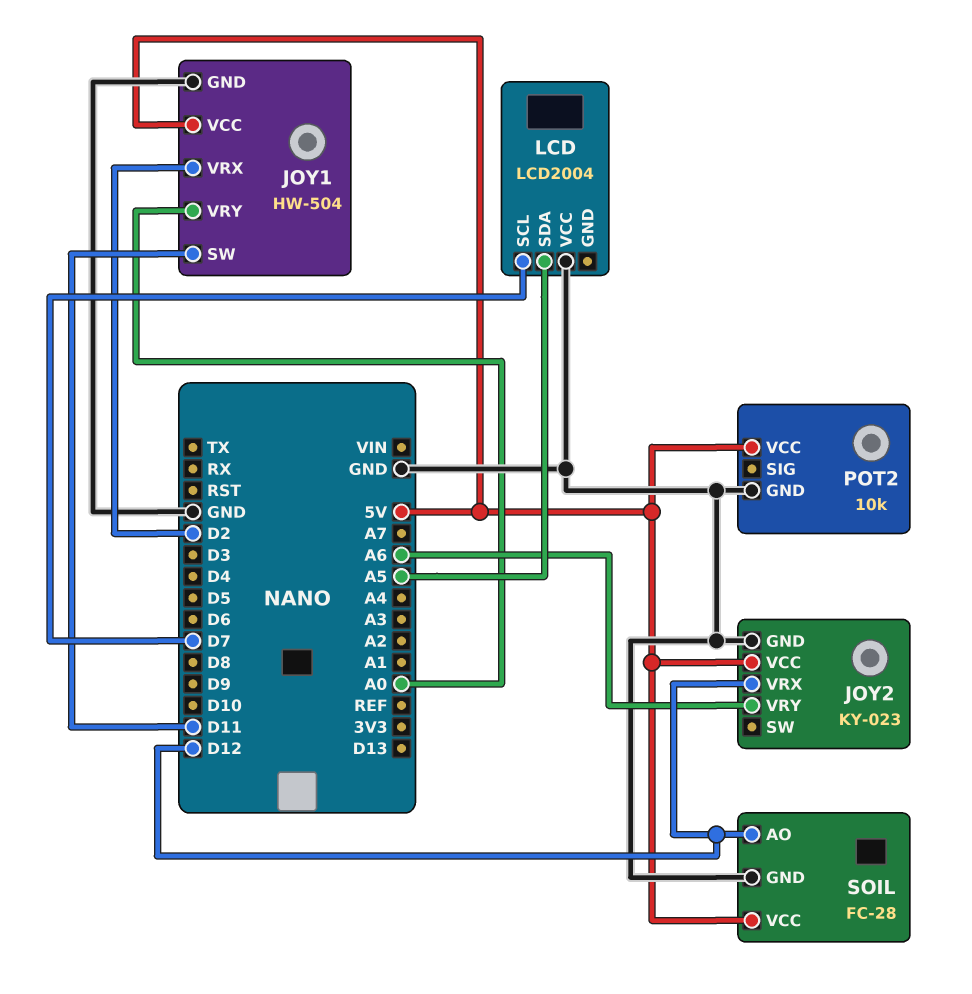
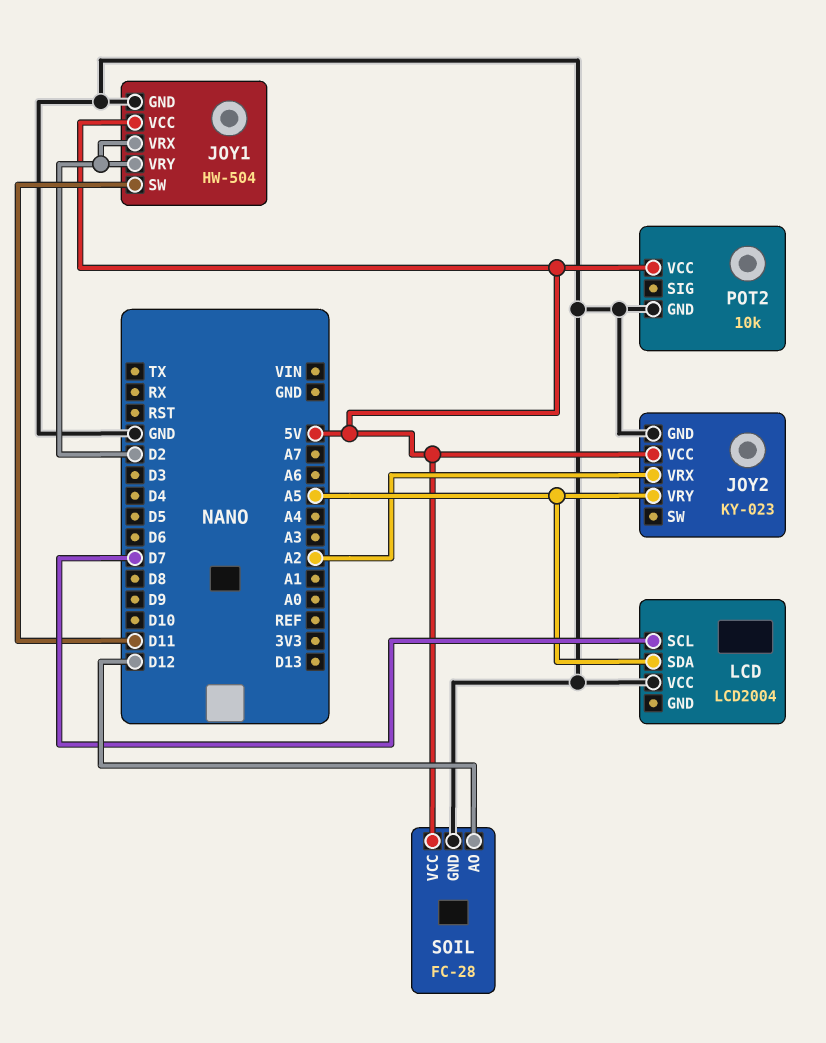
JOY1 pin VRY: A0 -> D2
JOY2 pin VRX: D12 -> A2
JOY2 pin VRY: A6 -> A5

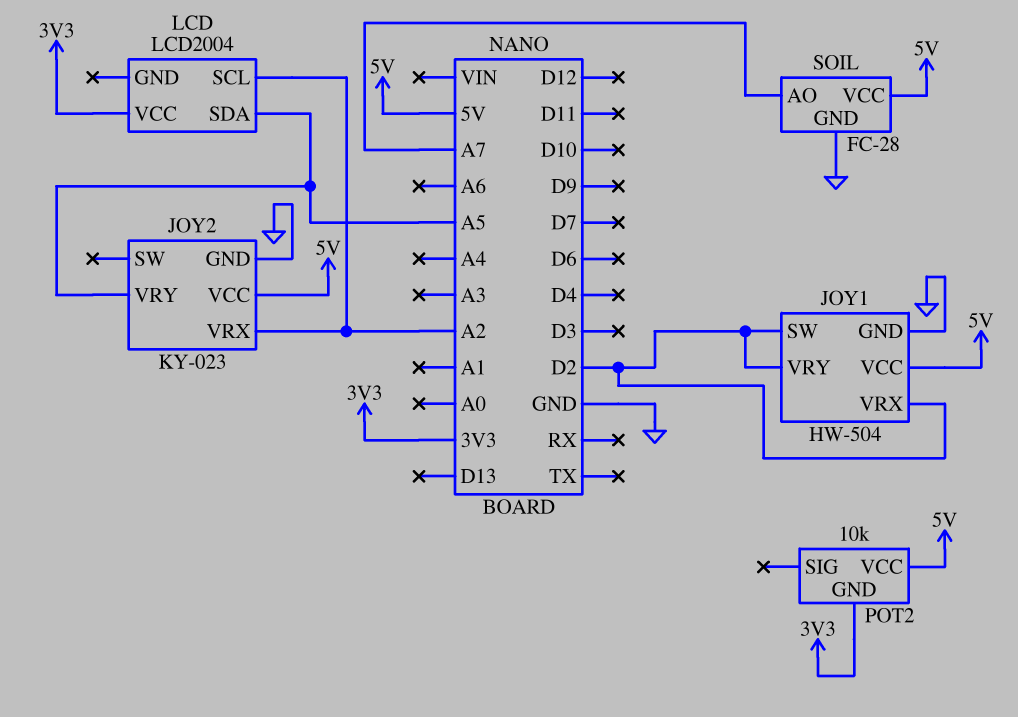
JOY1 pin SW: D11 -> D2
LCD pin SCL: D7 -> A2
LCD pin VCC: GND -> 3V3
POT2 pin GND: GND -> 3V3
SOIL pin AO: D12 -> A7

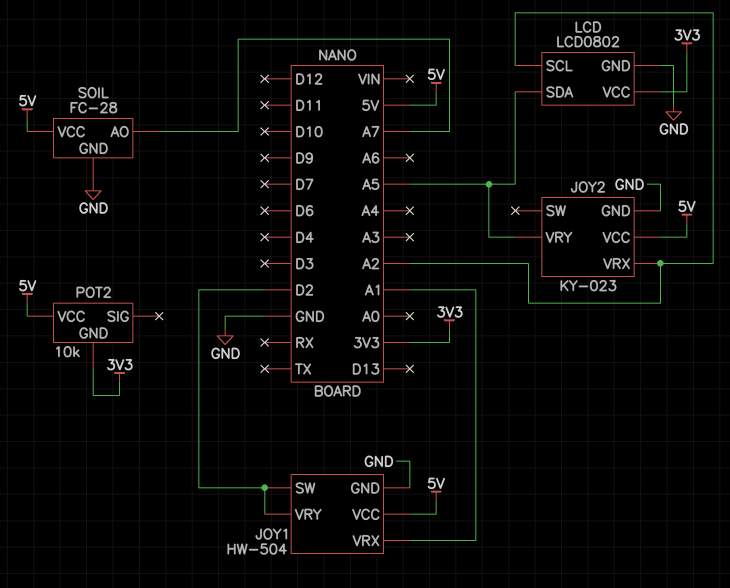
JOY1 pin VRX: D2 -> A1
LCD: LCD2004 -> LCD0802
LCD pin GND: none -> GND

